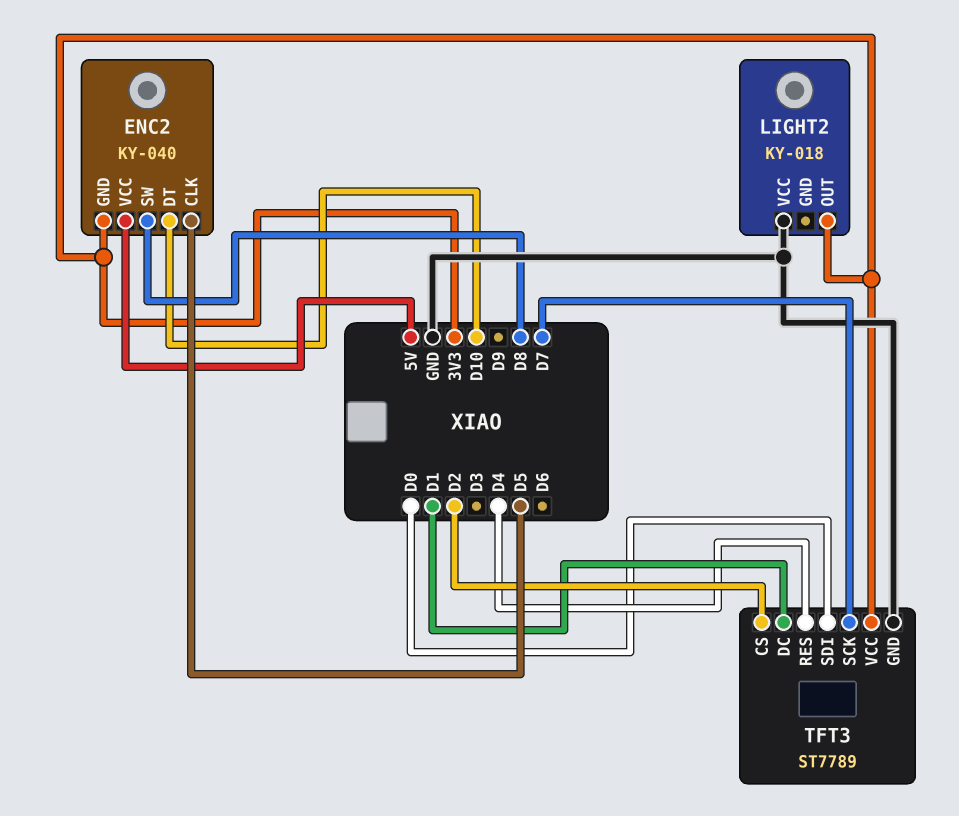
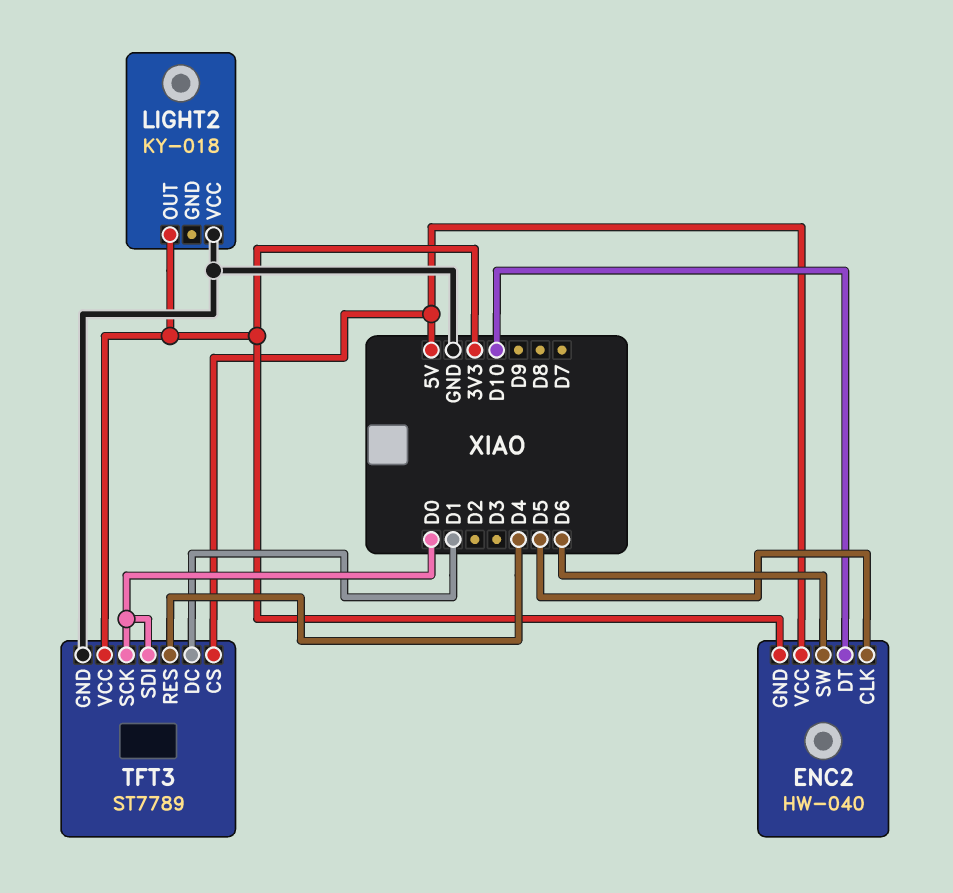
ENC2: KY-040 -> HW-040
ENC2 pin SW: D8 -> D6
TFT3 pin CS: D2 -> 5V
TFT3 pin SCK: D7 -> D0

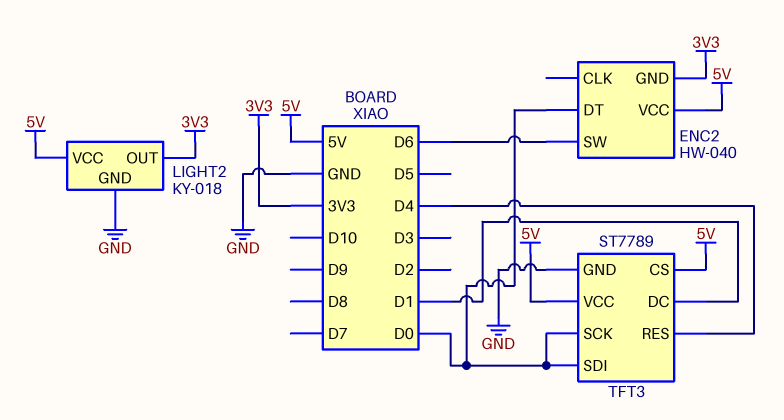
ENC2 pin CLK: D5 -> none
ENC2 pin DT: D10 -> D0
LIGHT2 pin GND: none -> GND
LIGHT2 pin VCC: GND -> 5V
TFT3 pin VCC: 3V3 -> 5V

